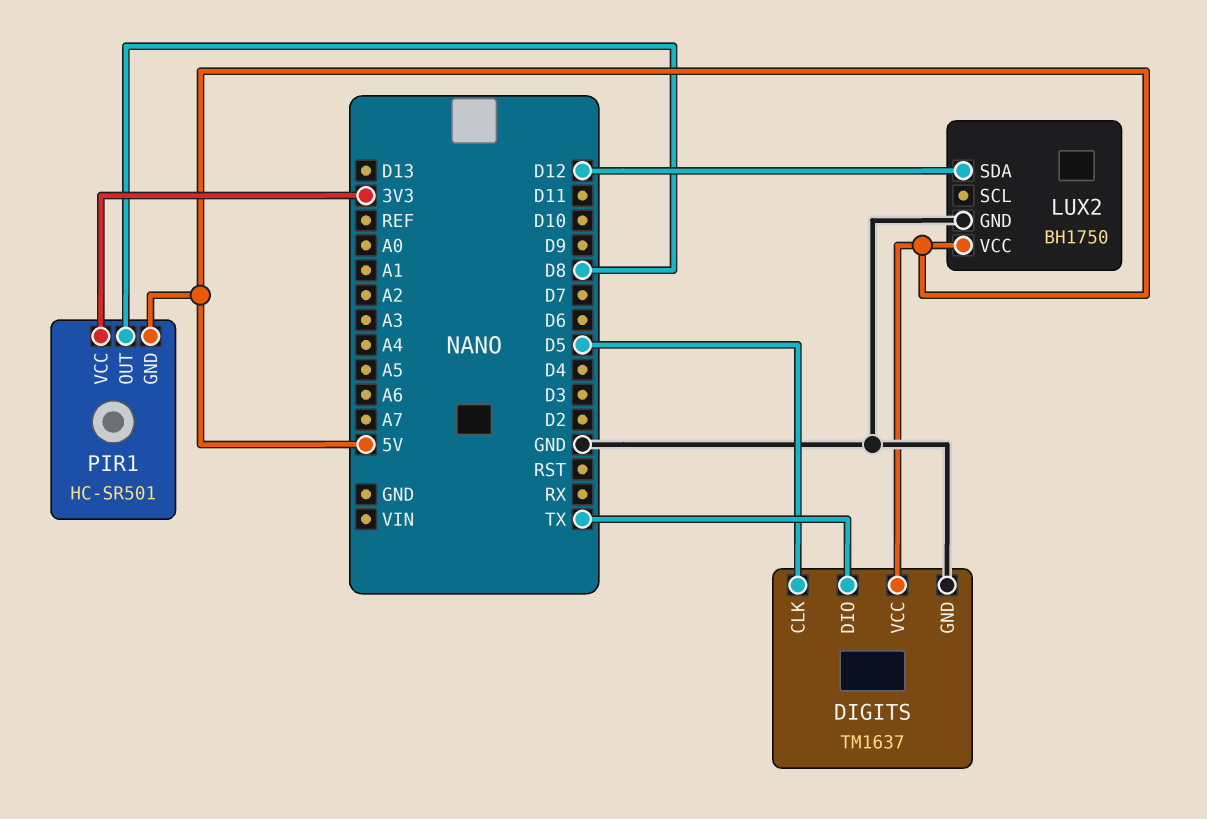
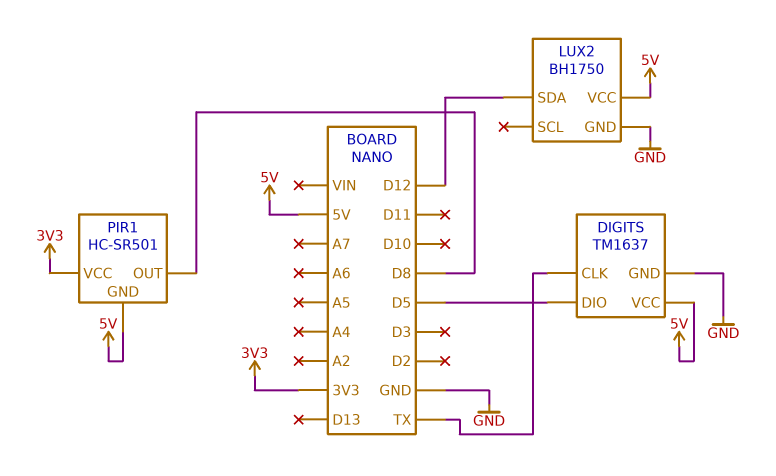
DIGITS pin CLK: D5 -> TX
DIGITS pin DIO: TX -> D5

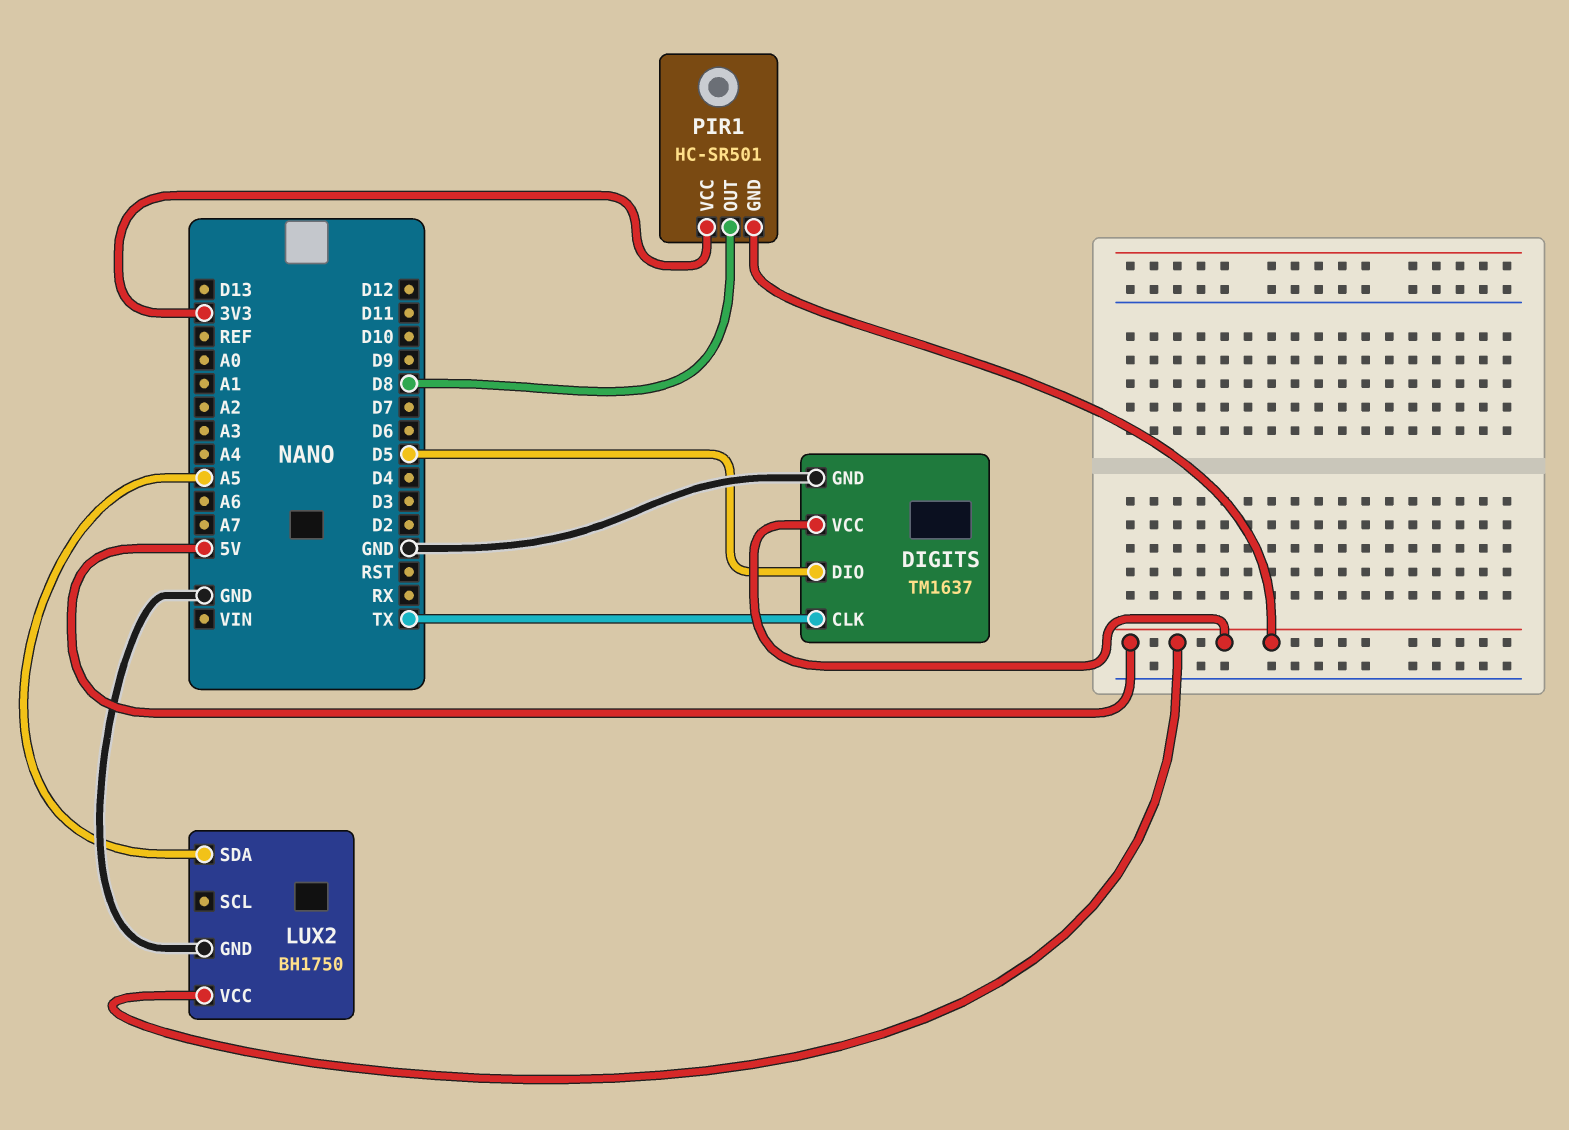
LUX2 pin SDA: D12 -> A5

